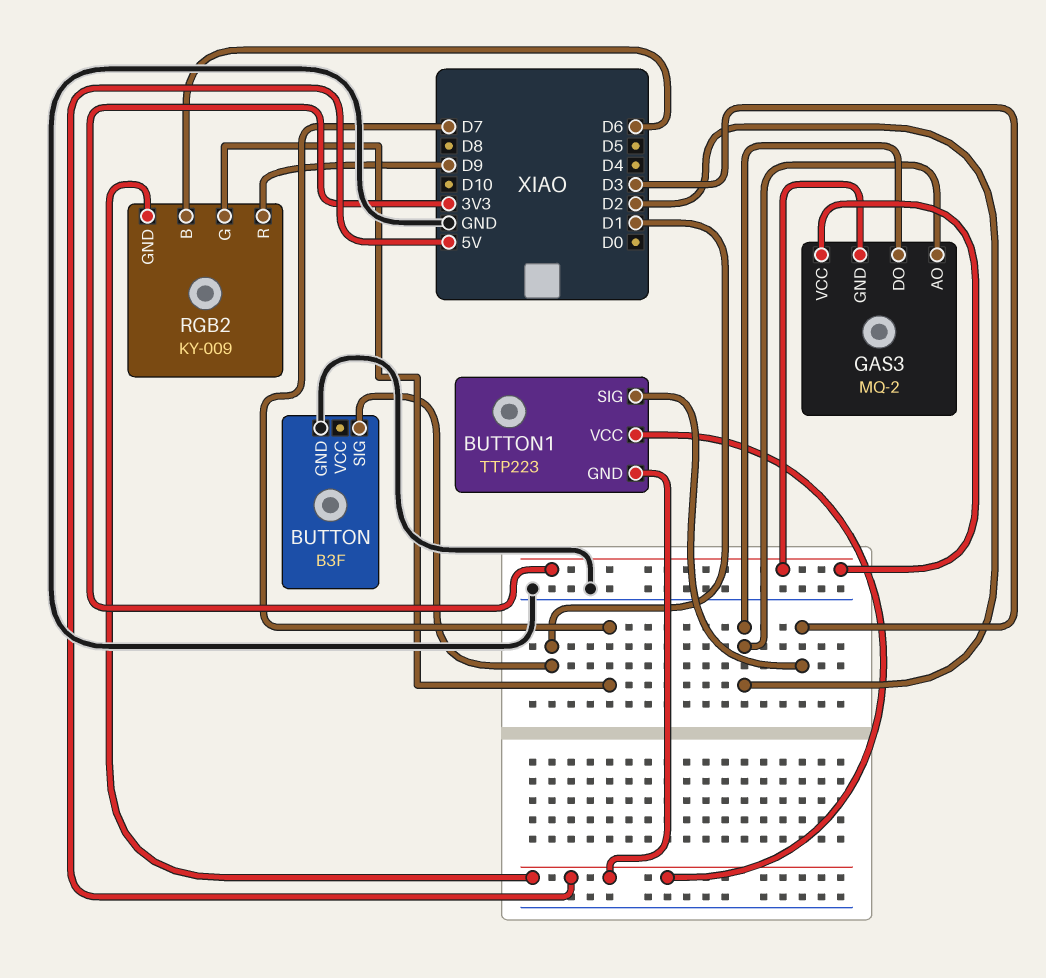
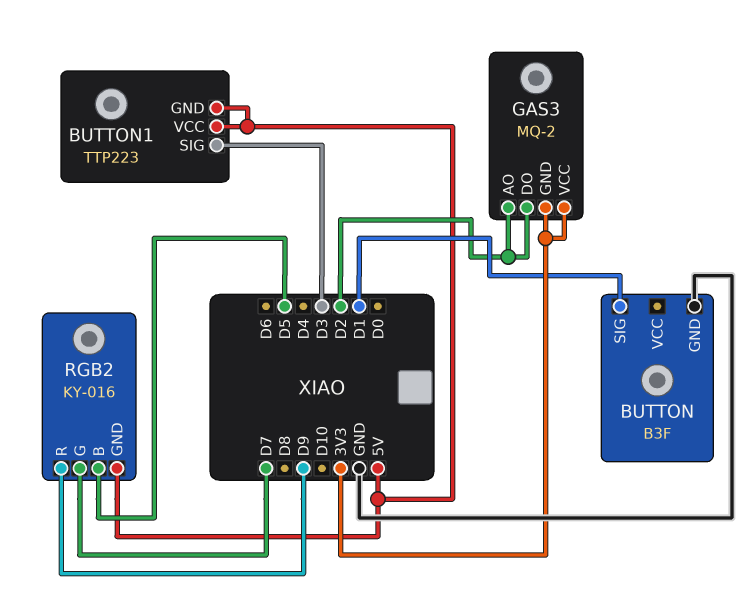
RGB2: KY-009 -> KY-016
RGB2 pin B: D6 -> D5

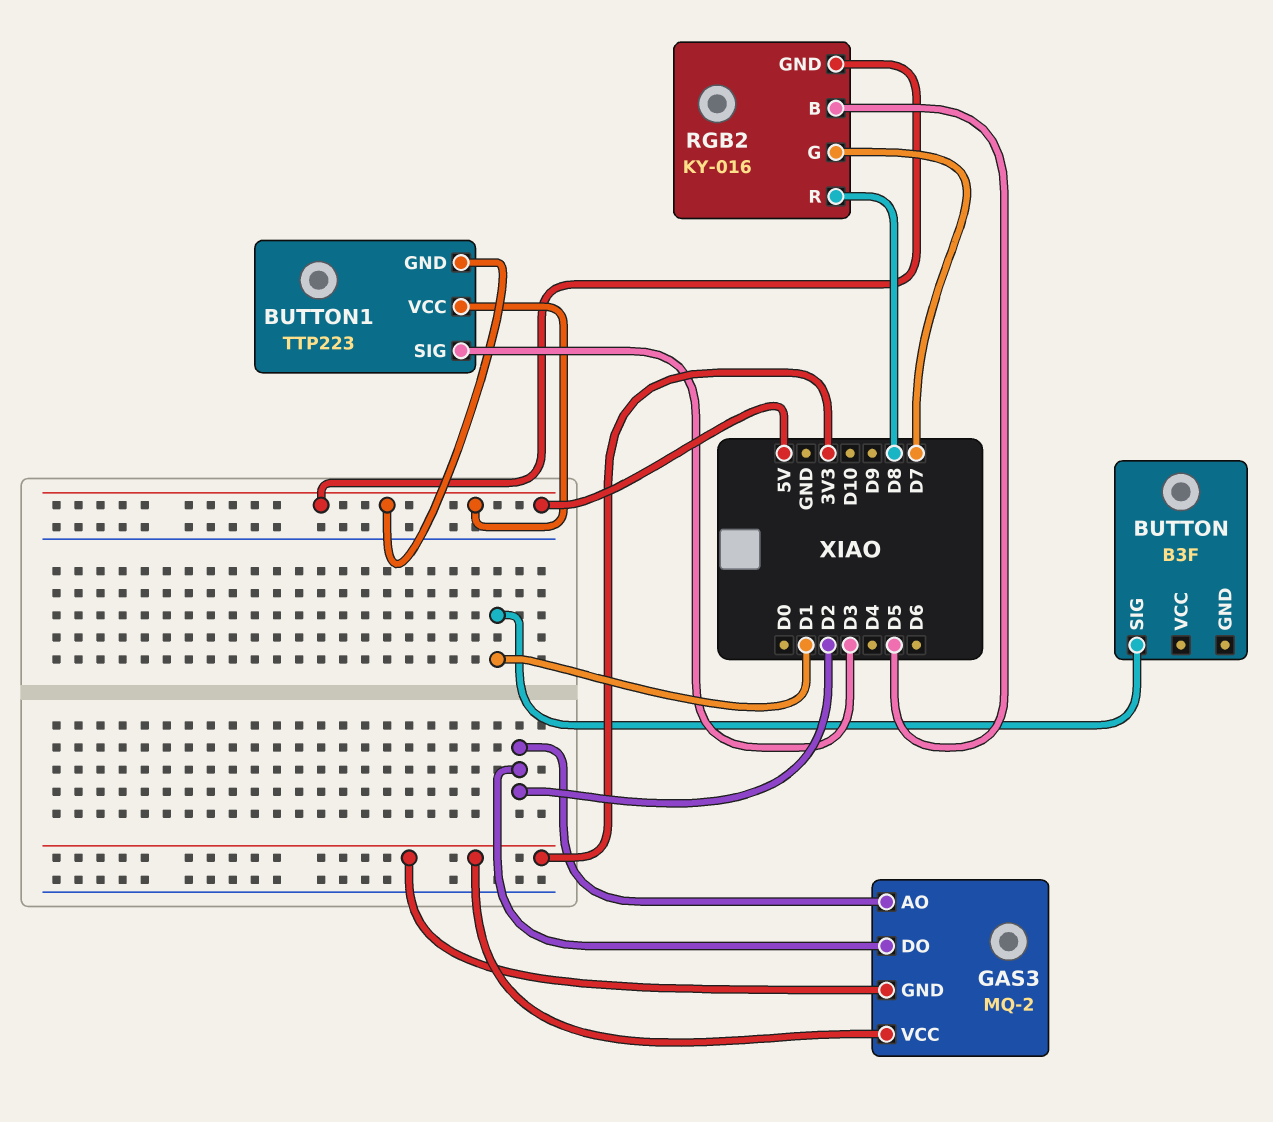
BUTTON pin GND: GND -> none
RGB2 pin R: D9 -> D8

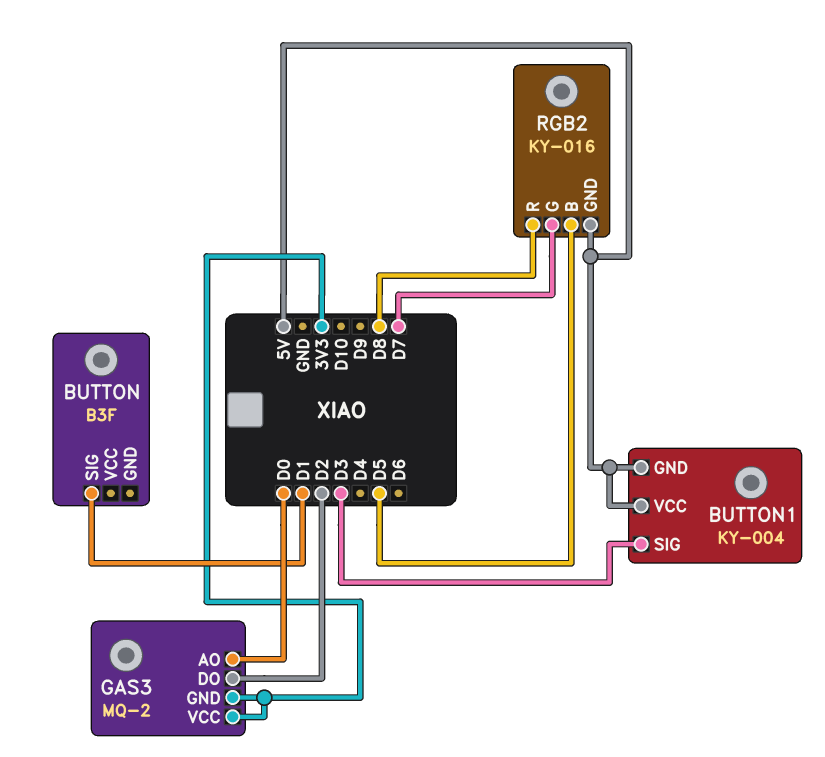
BUTTON1: TTP223 -> KY-004
GAS3 pin AO: D2 -> D0

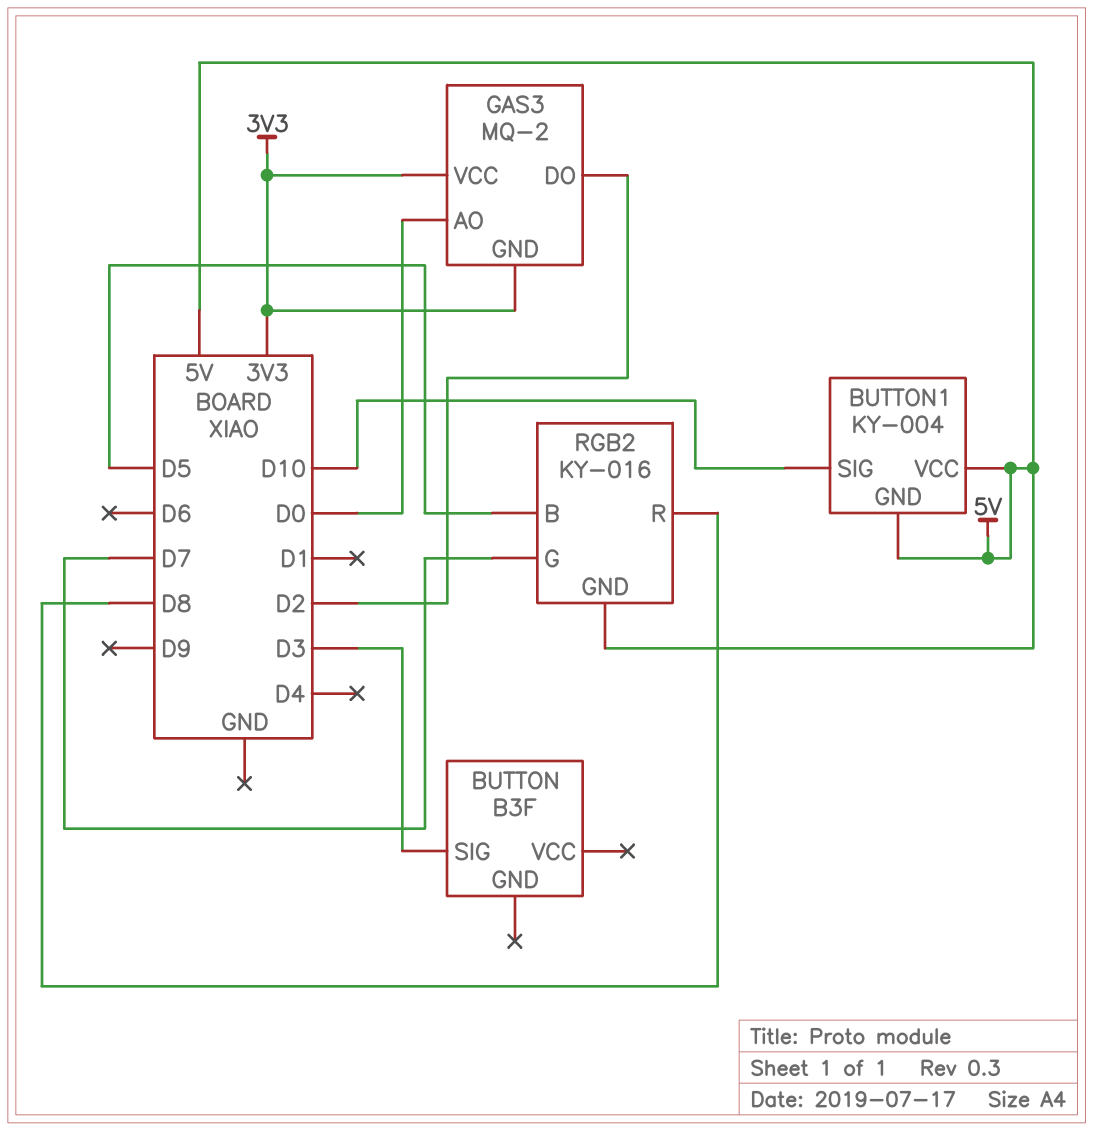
BUTTON pin SIG: D1 -> D3
BUTTON1 pin SIG: D3 -> D10

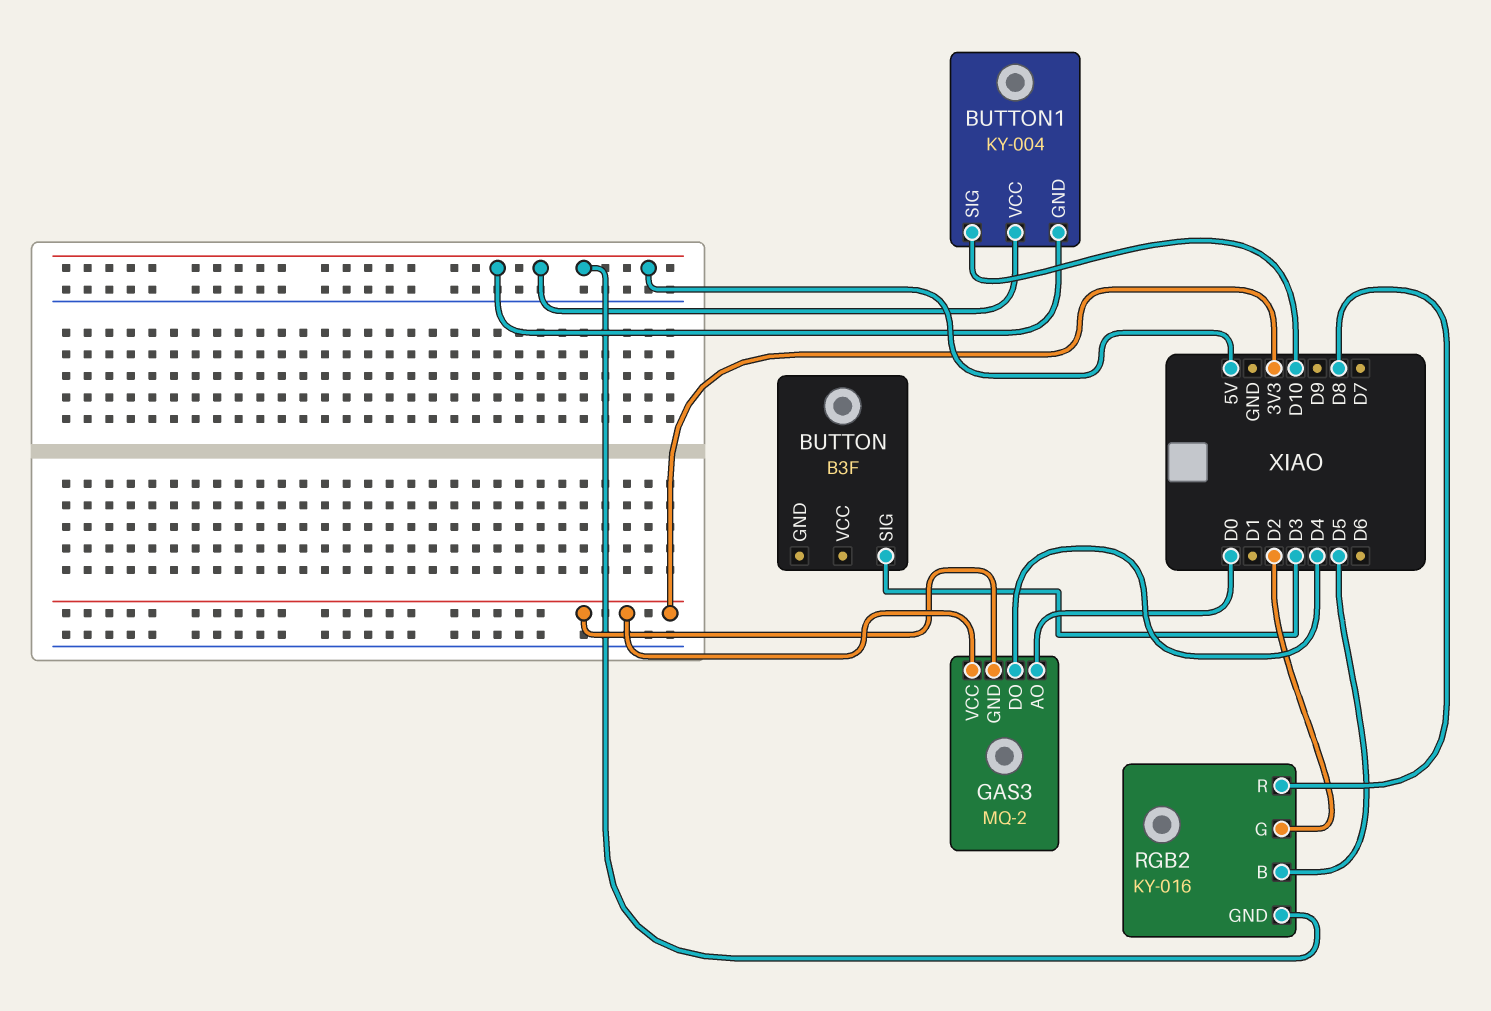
GAS3 pin DO: D2 -> D4
RGB2 pin G: D7 -> D2

